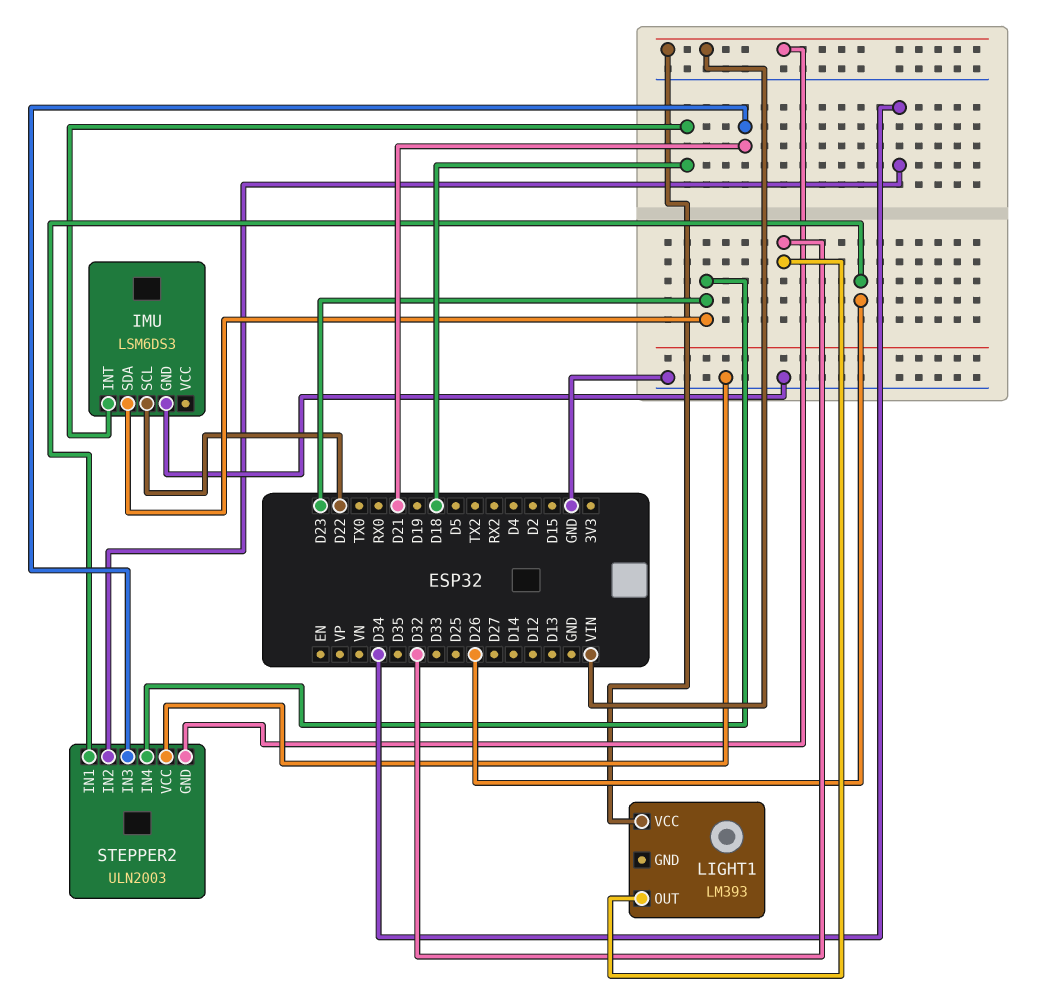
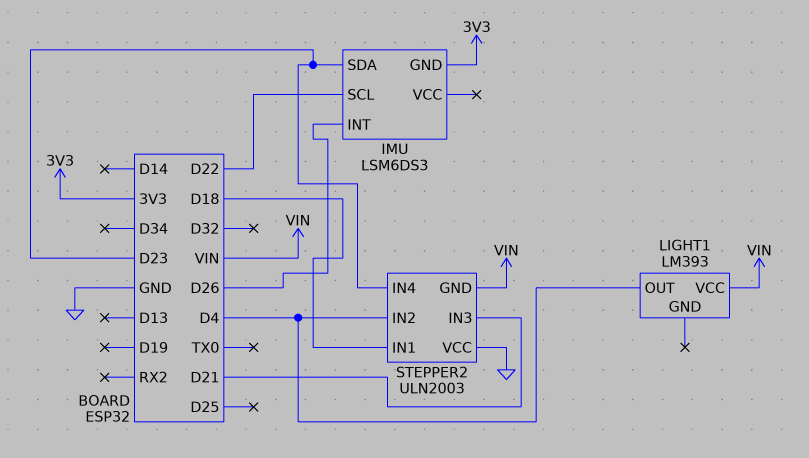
IMU pin GND: GND -> 3V3
IMU pin INT: D18 -> D26
LIGHT1 pin OUT: D32 -> D4
STEPPER2 pin IN1: D26 -> D18
STEPPER2 pin IN2: D34 -> D4

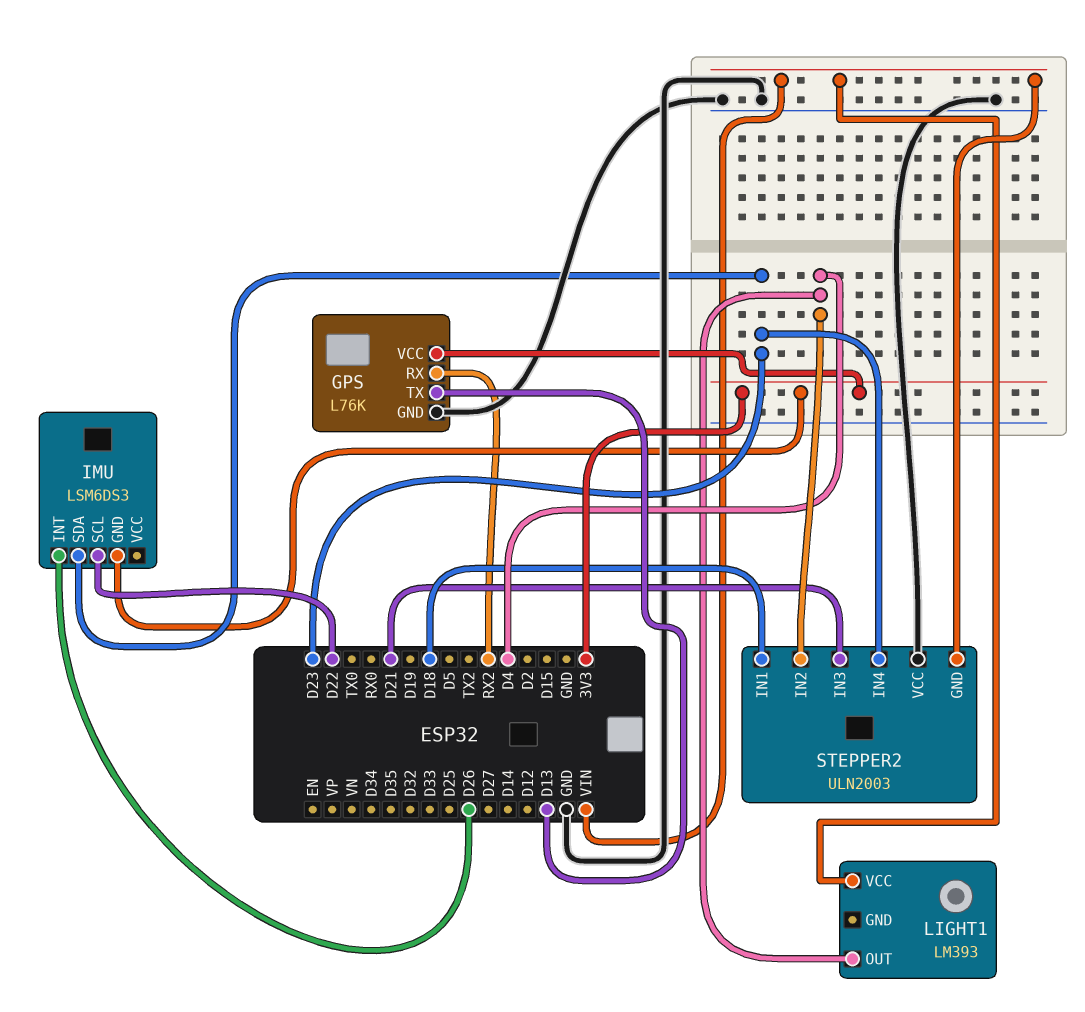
GPS: none -> L76K
GPS pin GND: none -> GND
GPS pin RX: none -> RX2
GPS pin TX: none -> D13
GPS pin VCC: none -> 3V3

